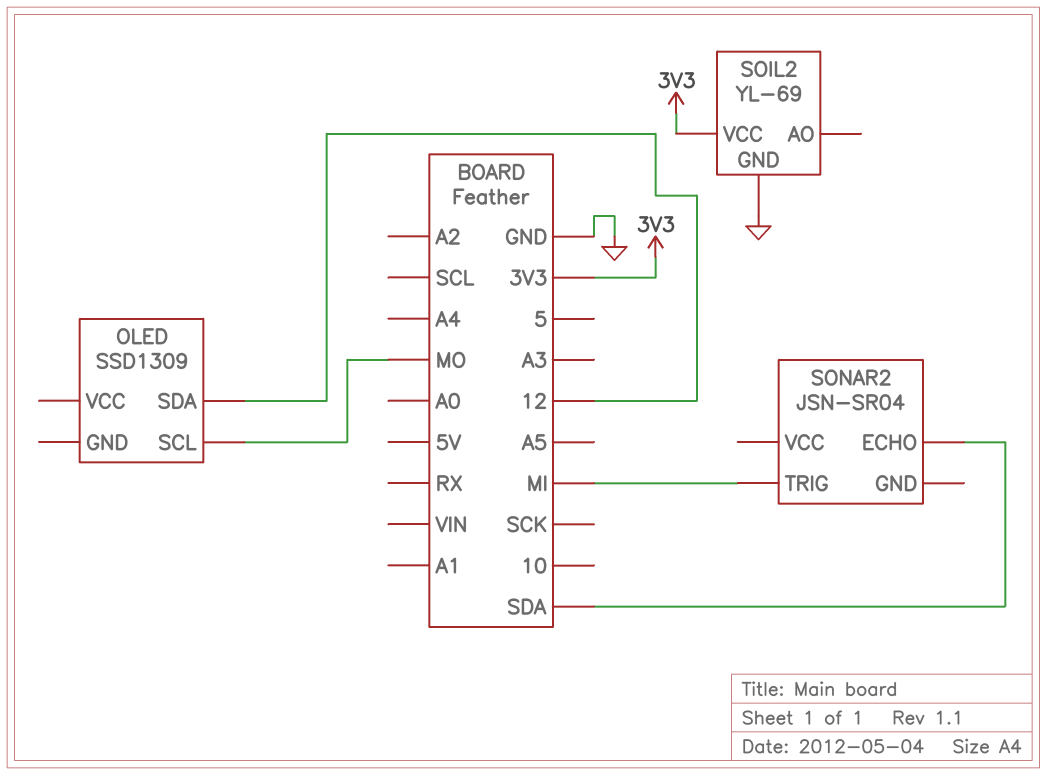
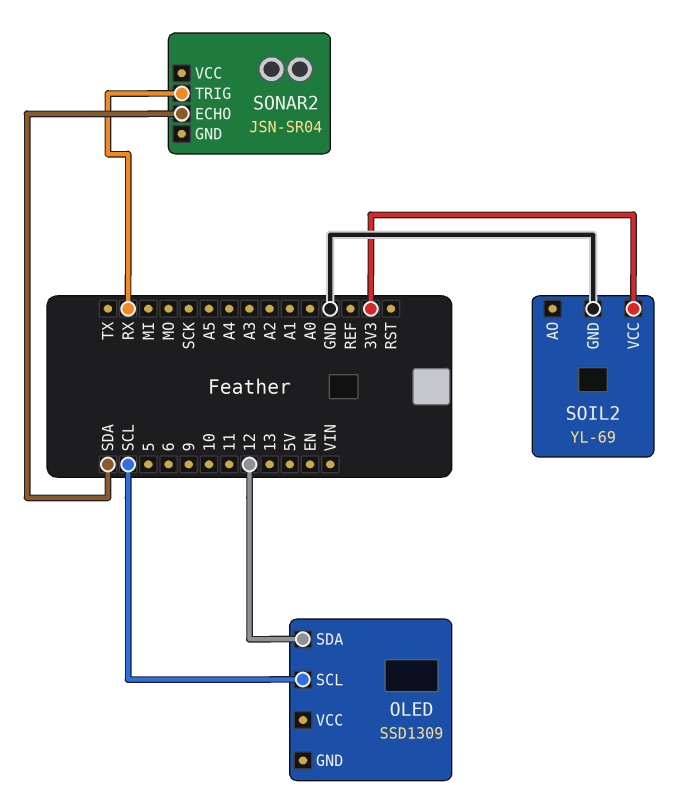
OLED pin SCL: MO -> SCL
SONAR2 pin TRIG: MI -> RX

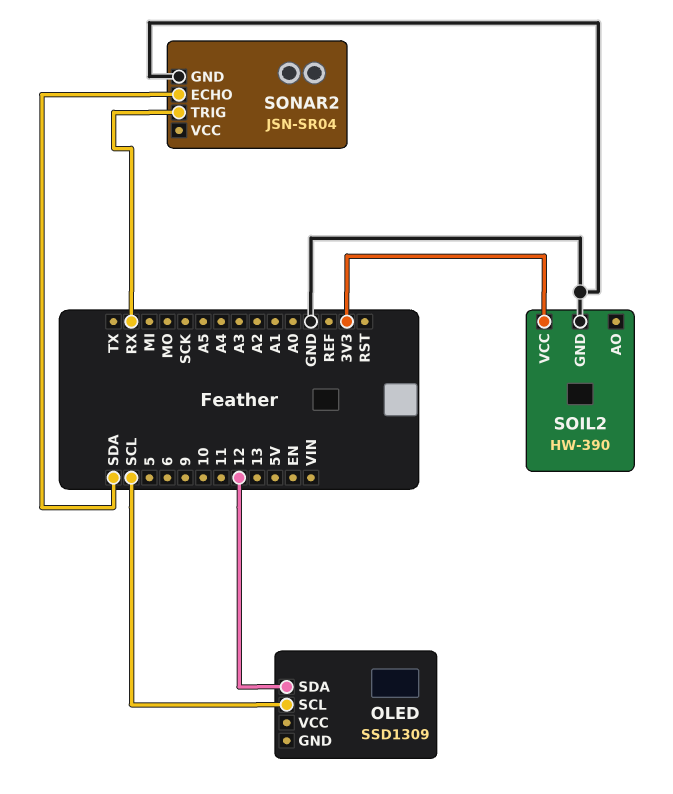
SOIL2: YL-69 -> HW-390
SONAR2 pin GND: none -> GND

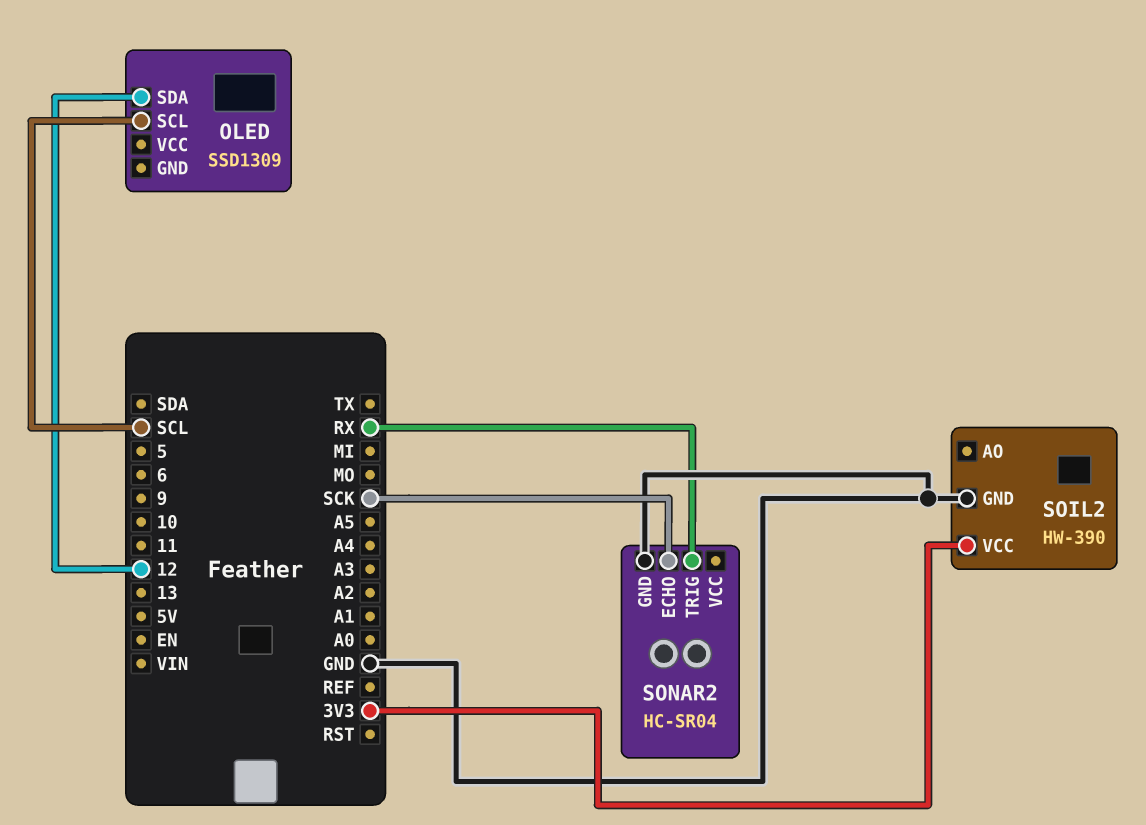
SONAR2: JSN-SR04 -> HC-SR04
SONAR2 pin ECHO: SDA -> SCK

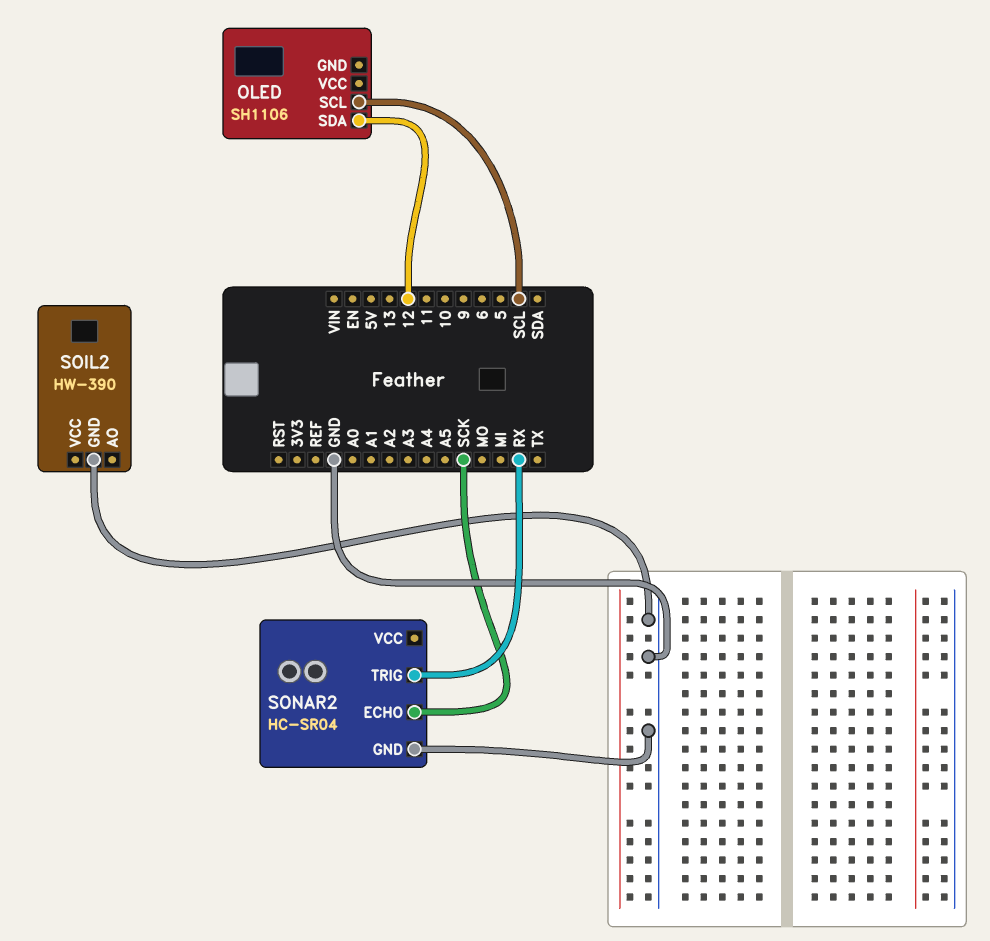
OLED: SSD1309 -> SH1106
SOIL2 pin VCC: 3V3 -> none

